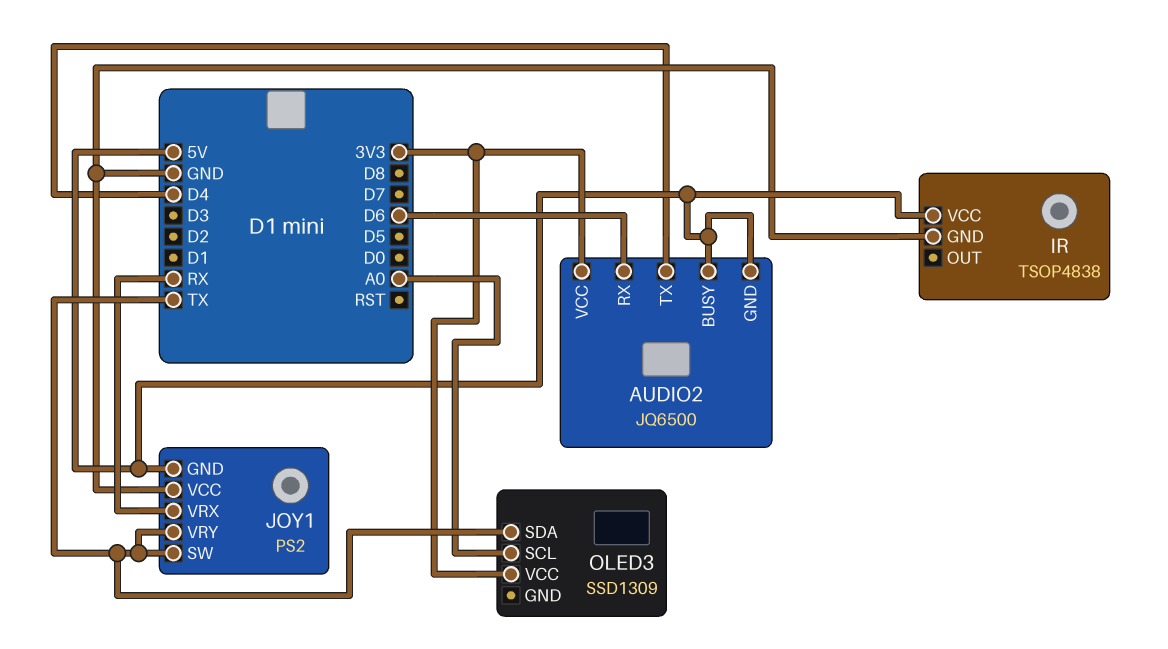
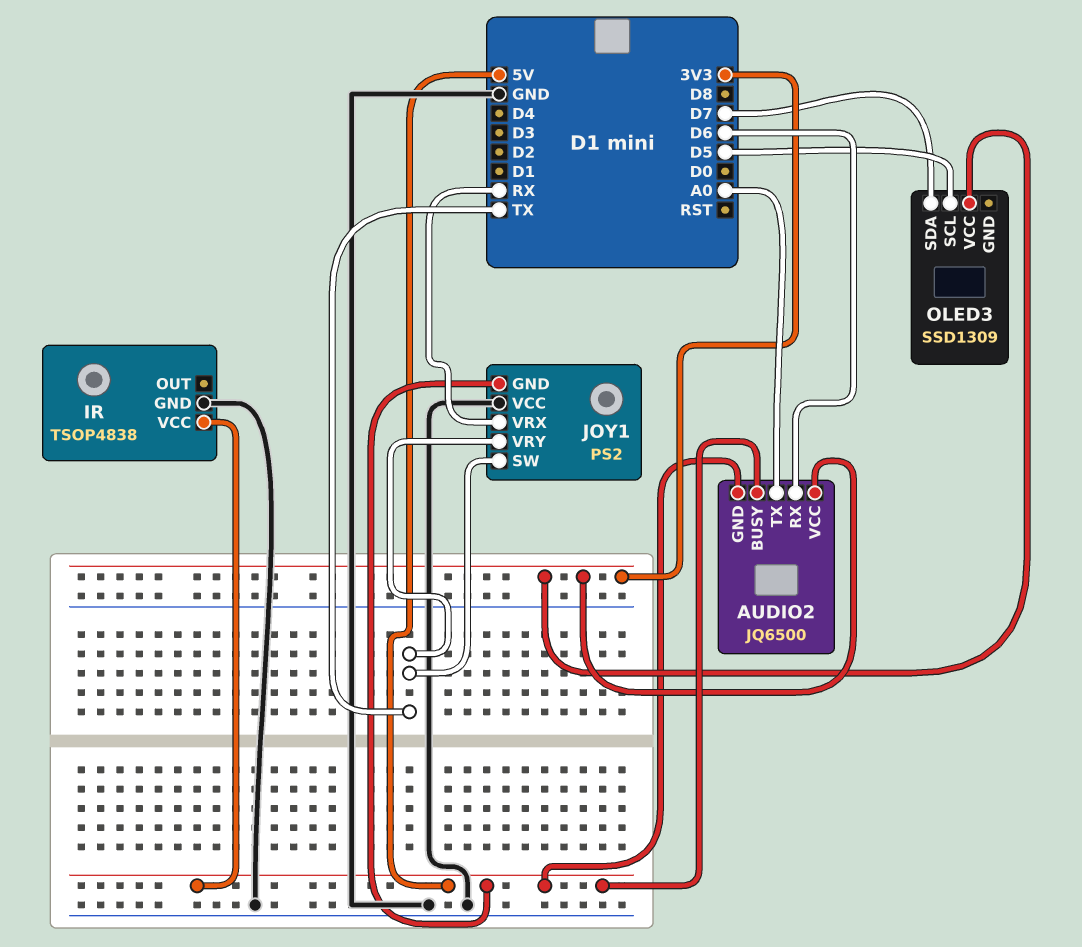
AUDIO2 pin TX: D4 -> A0
OLED3 pin SCL: A0 -> D5
OLED3 pin SDA: TX -> D7

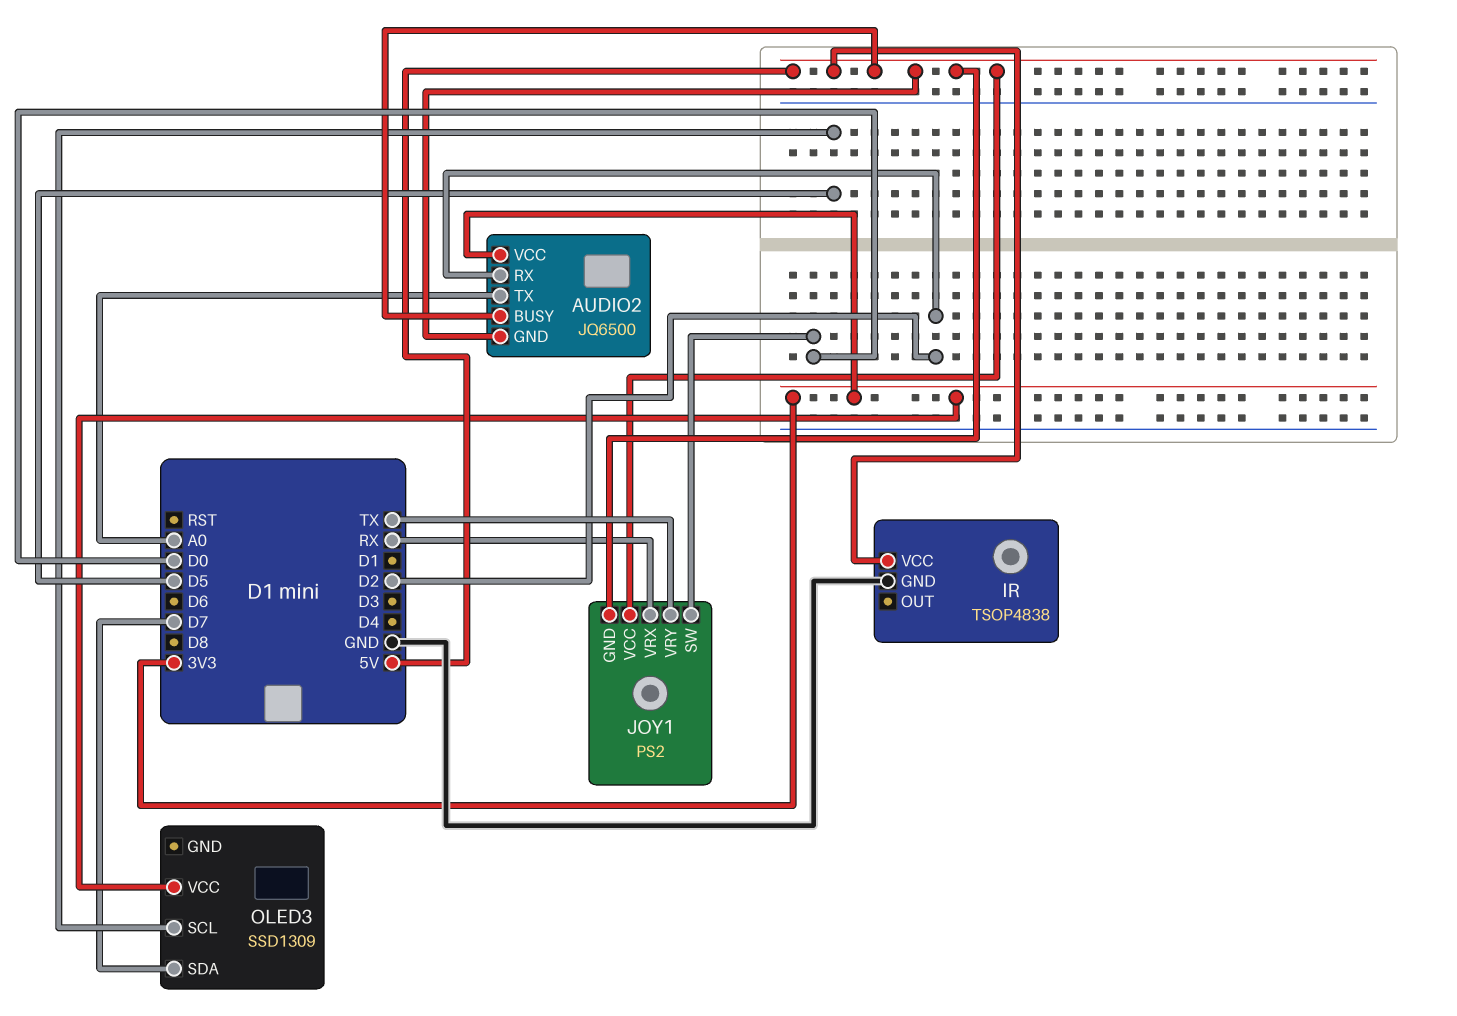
AUDIO2 pin RX: D6 -> D2
JOY1 pin SW: TX -> D0
JOY1 pin VCC: GND -> 5V

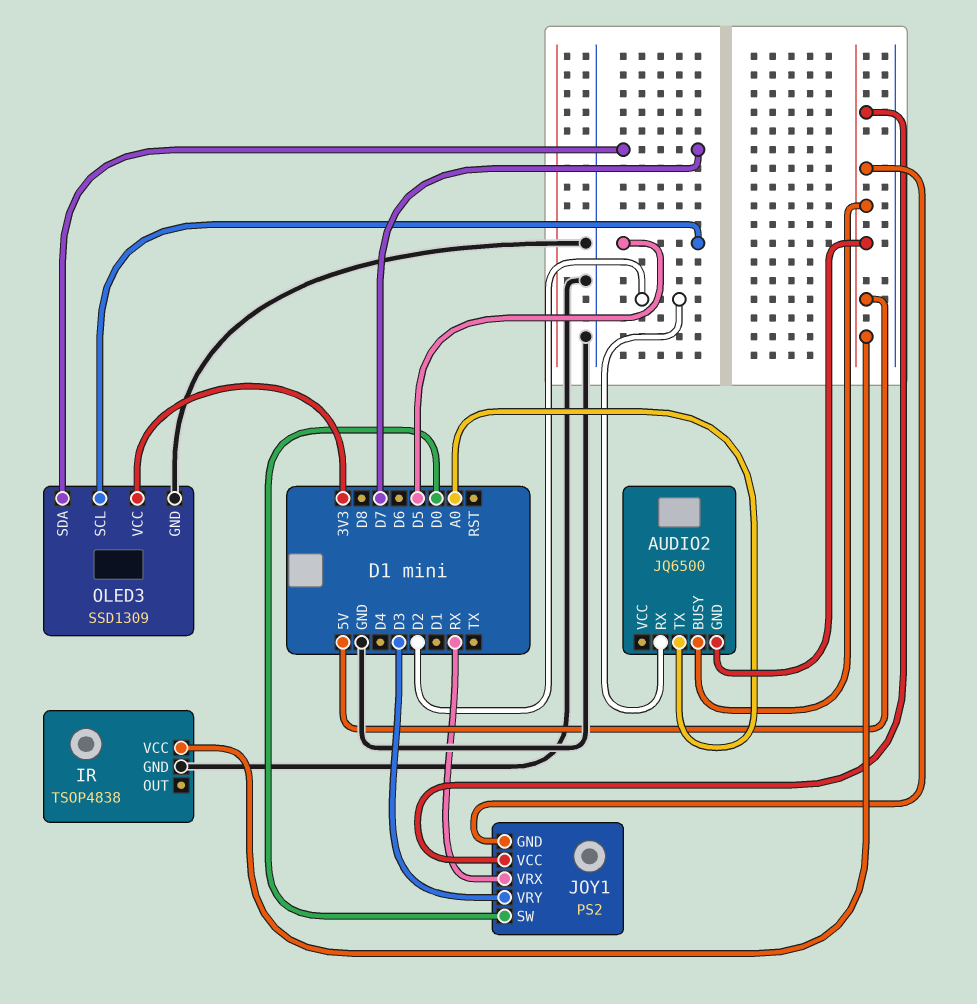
AUDIO2 pin VCC: 3V3 -> none
JOY1 pin VRY: TX -> D3
OLED3 pin GND: none -> GND

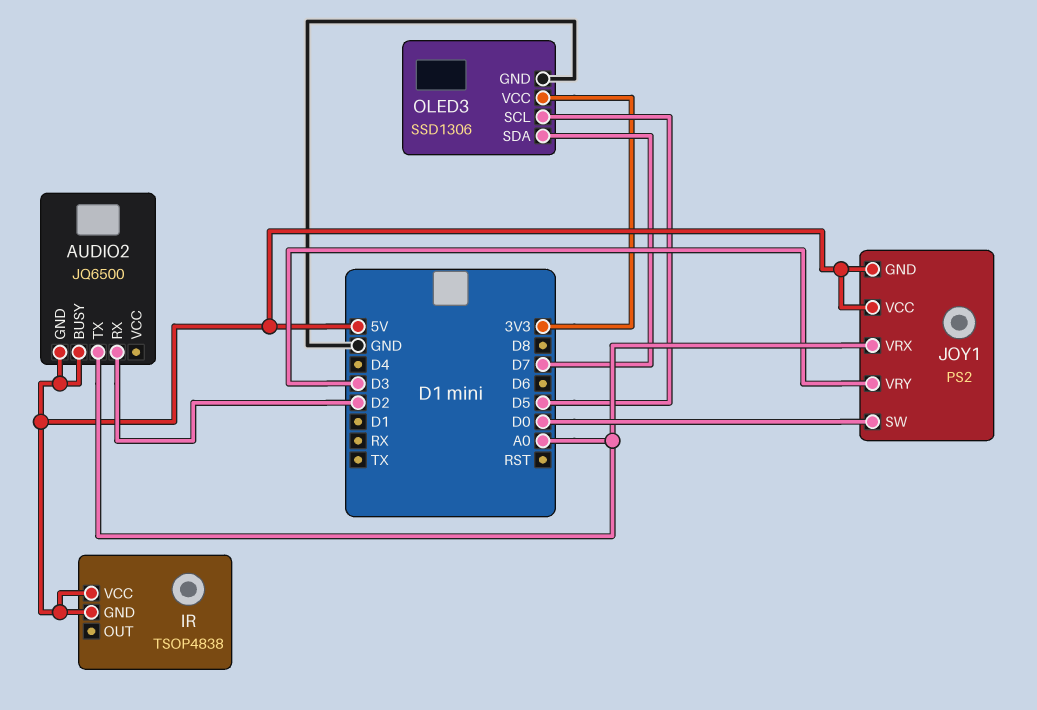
IR pin GND: GND -> 5V
JOY1 pin VRX: RX -> A0
OLED3: SSD1309 -> SSD1306

